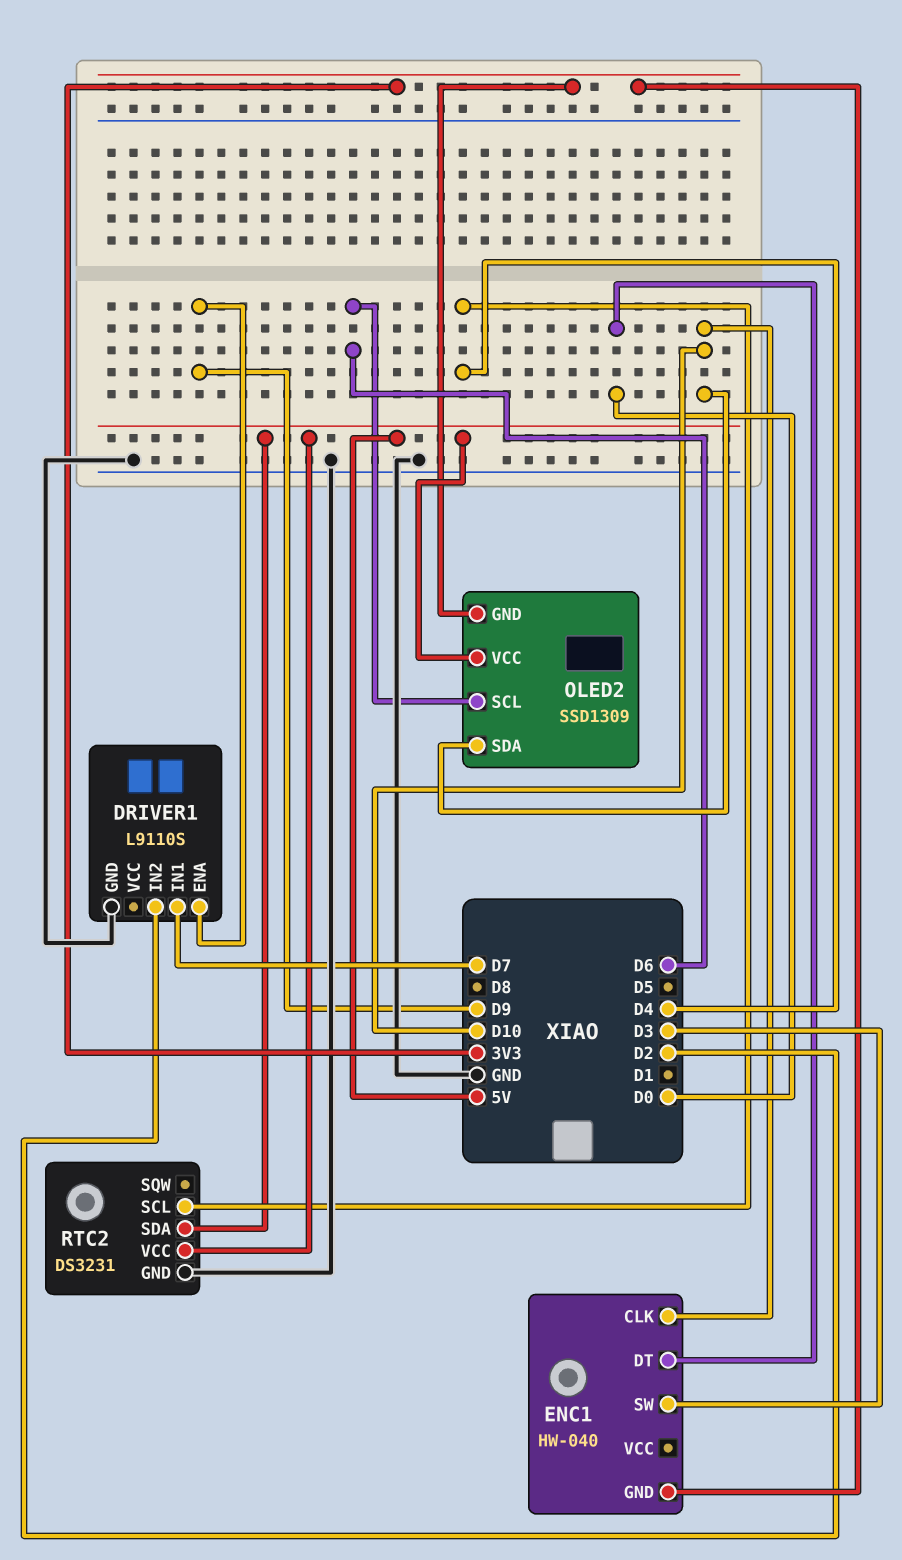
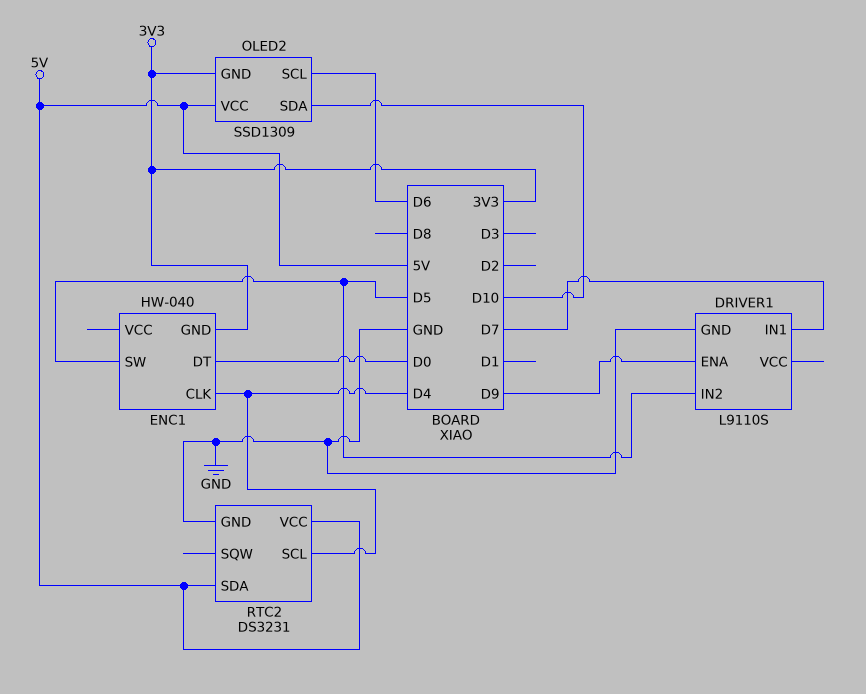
DRIVER1 pin IN2: D2 -> D5
ENC1 pin CLK: D10 -> D4
ENC1 pin SW: D3 -> D5

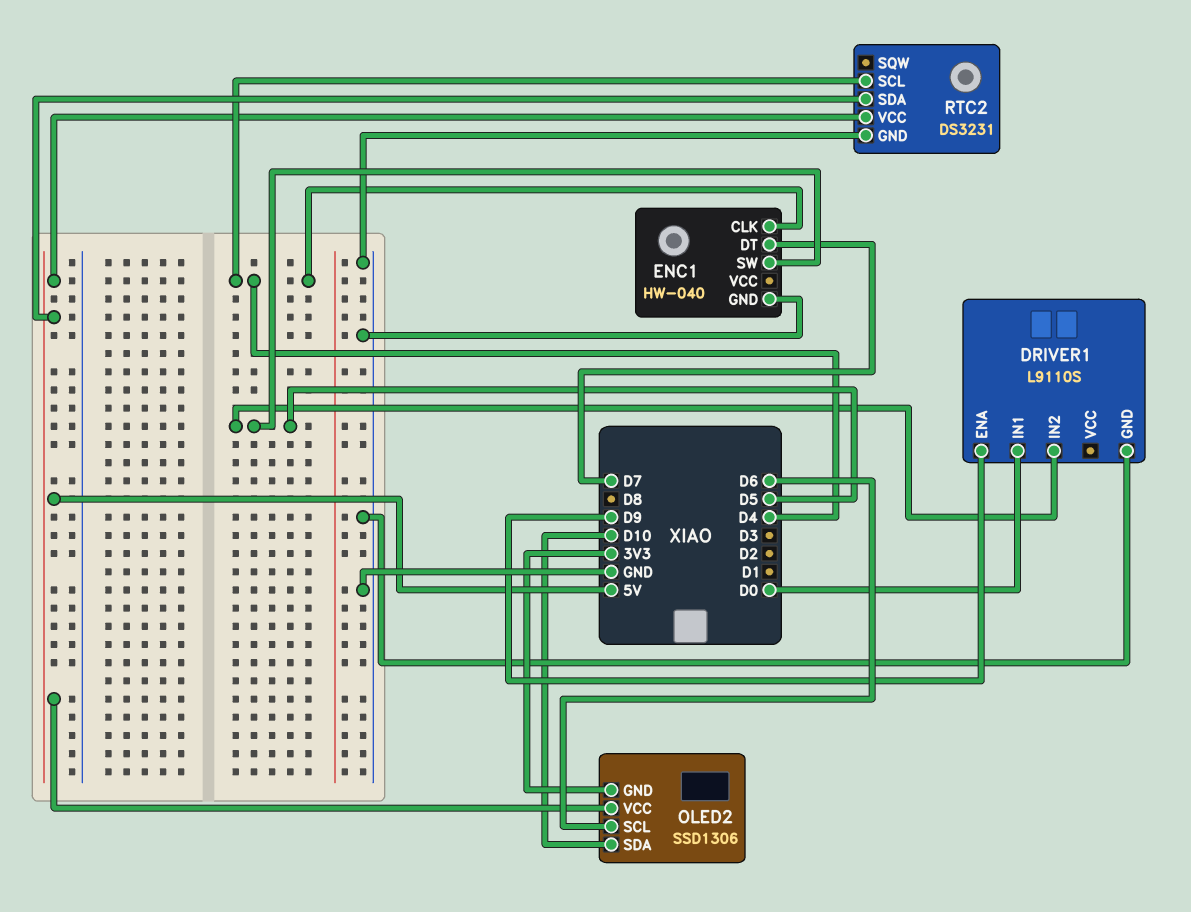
DRIVER1 pin IN1: D7 -> D0
ENC1 pin DT: D0 -> D7
ENC1 pin GND: 3V3 -> GND
OLED2: SSD1309 -> SSD1306

